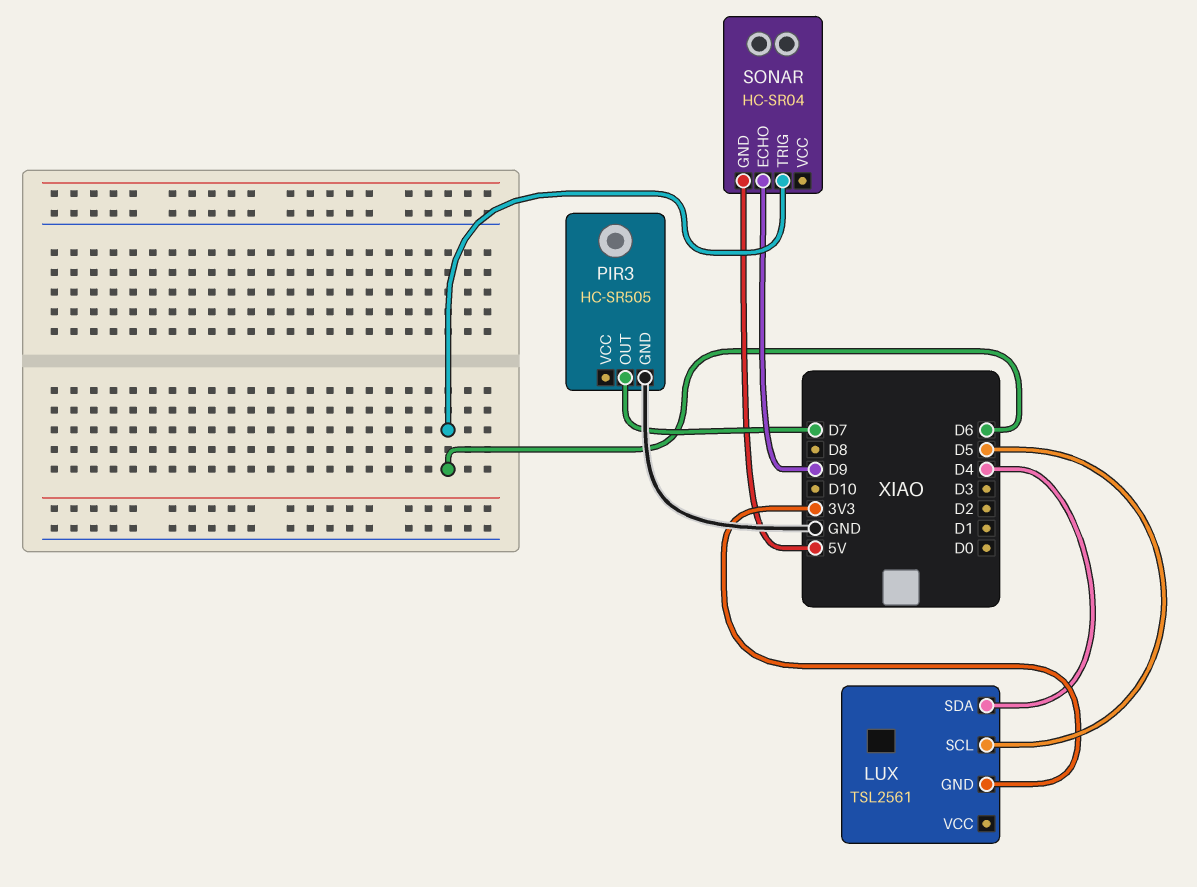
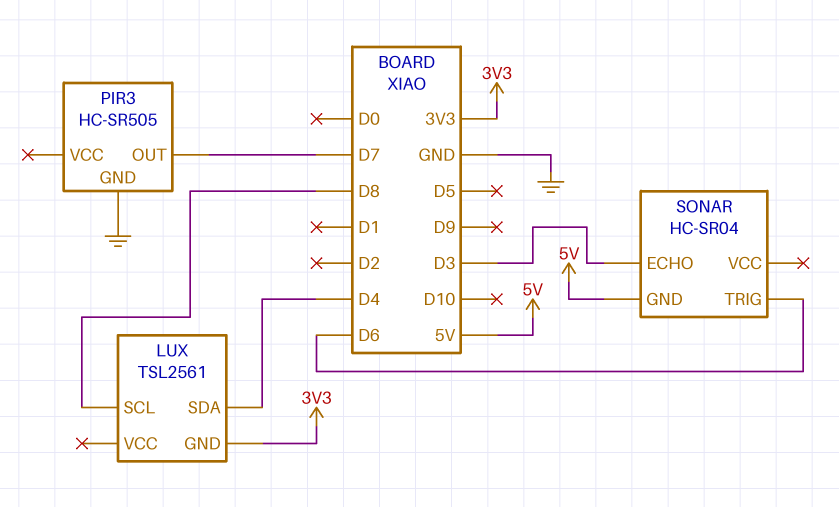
LUX pin SCL: D5 -> D8
SONAR pin ECHO: D9 -> D3

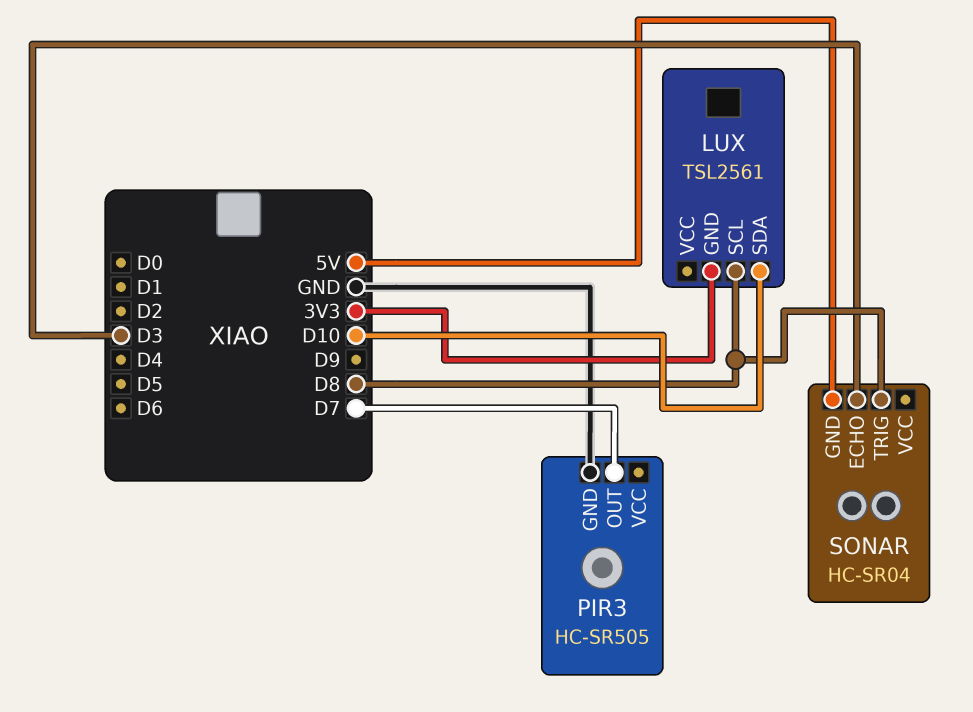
LUX pin SDA: D4 -> D10
SONAR pin TRIG: D6 -> D8

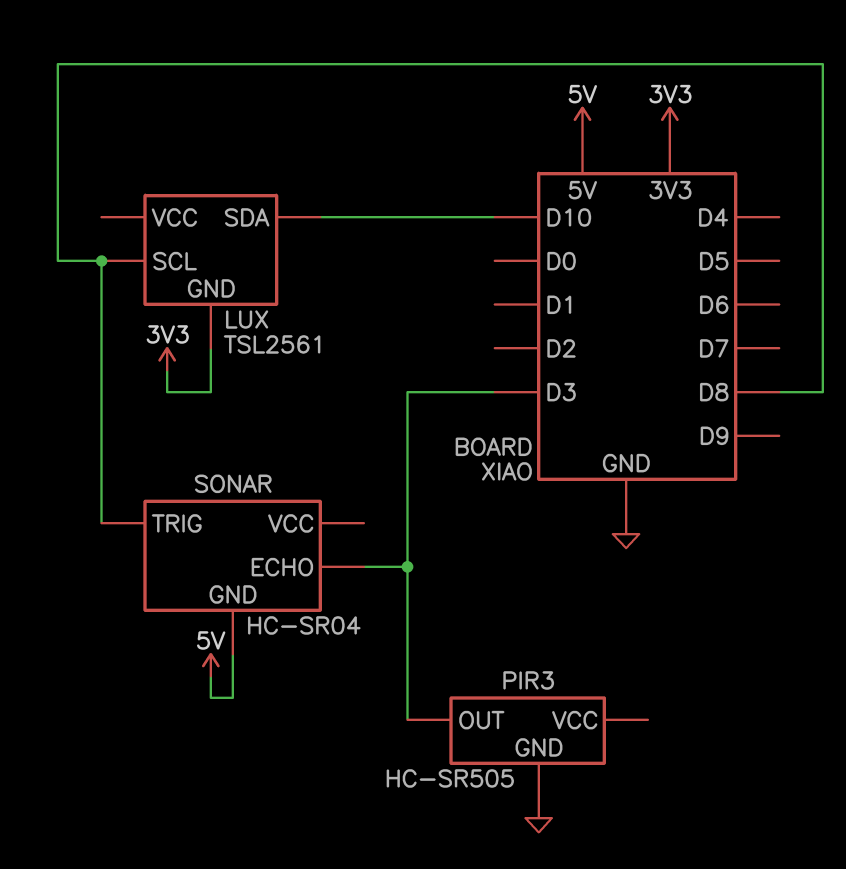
PIR3 pin OUT: D7 -> D3

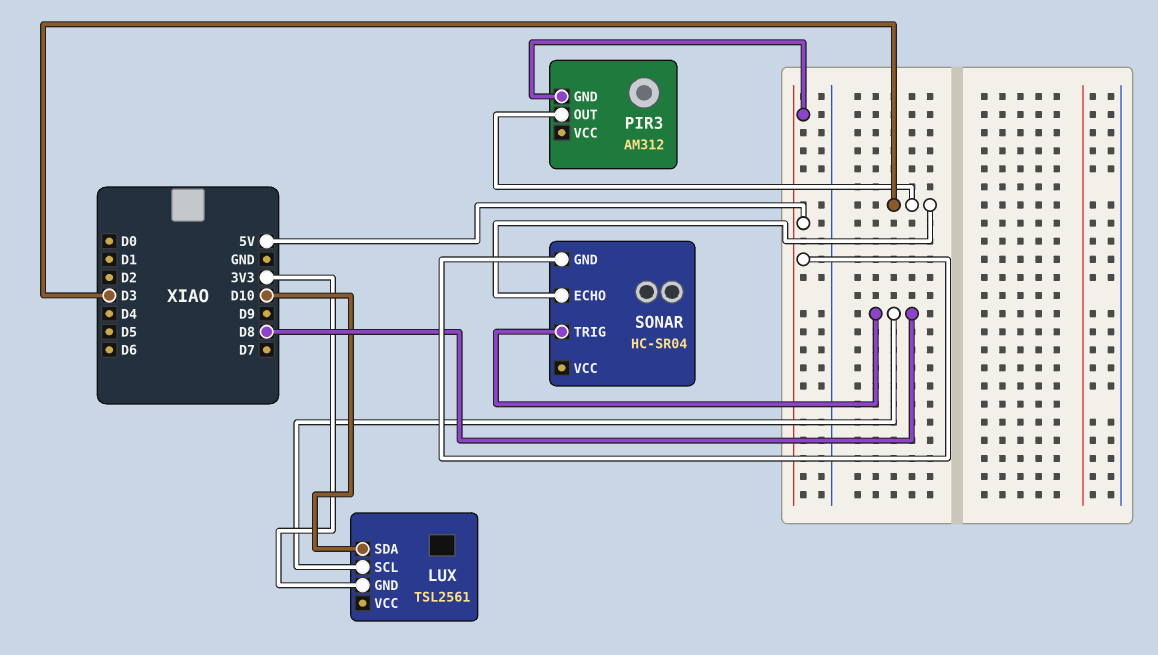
PIR3: HC-SR505 -> AM312
PIR3 pin GND: GND -> 5V

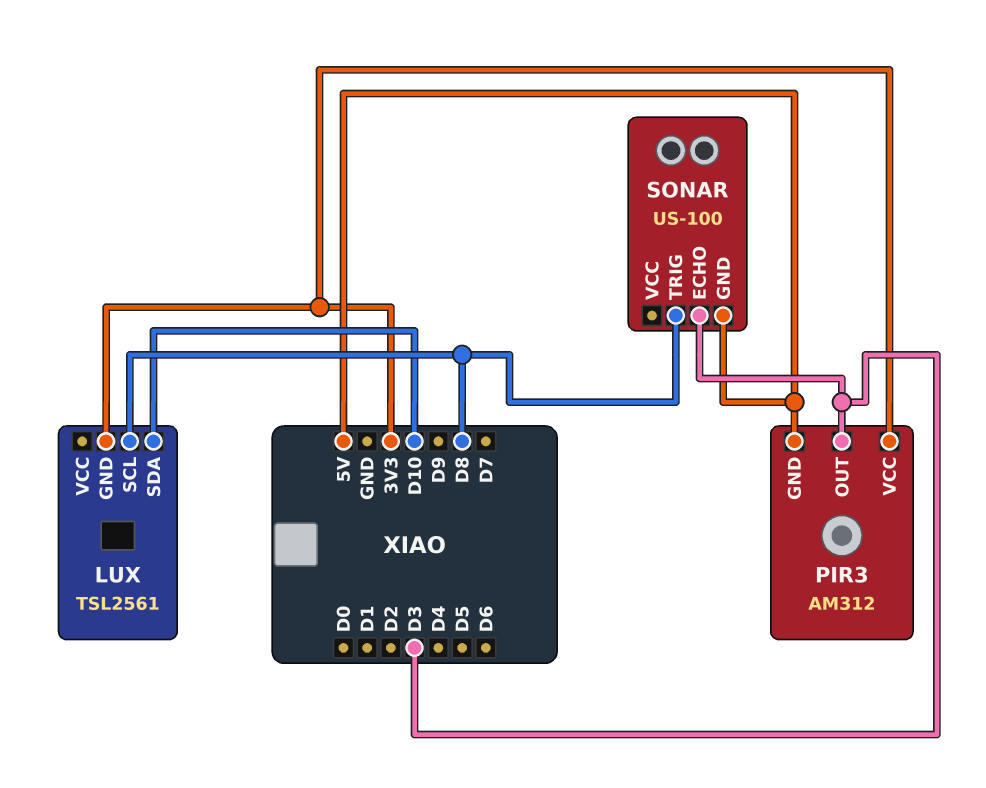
PIR3 pin VCC: none -> 3V3
SONAR: HC-SR04 -> US-100

